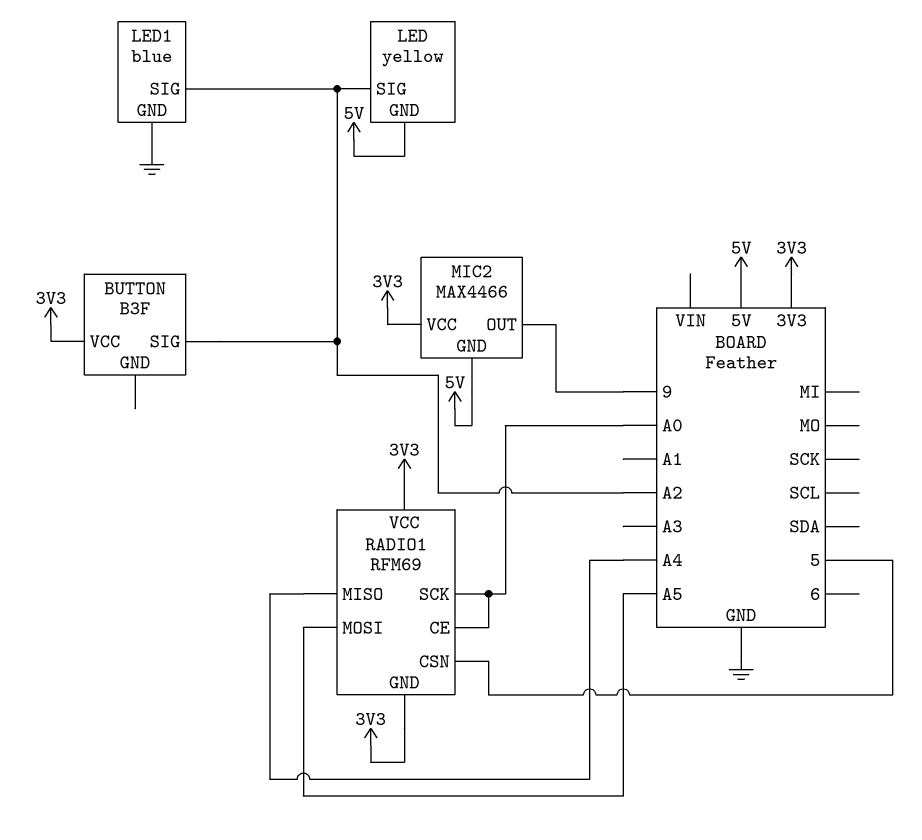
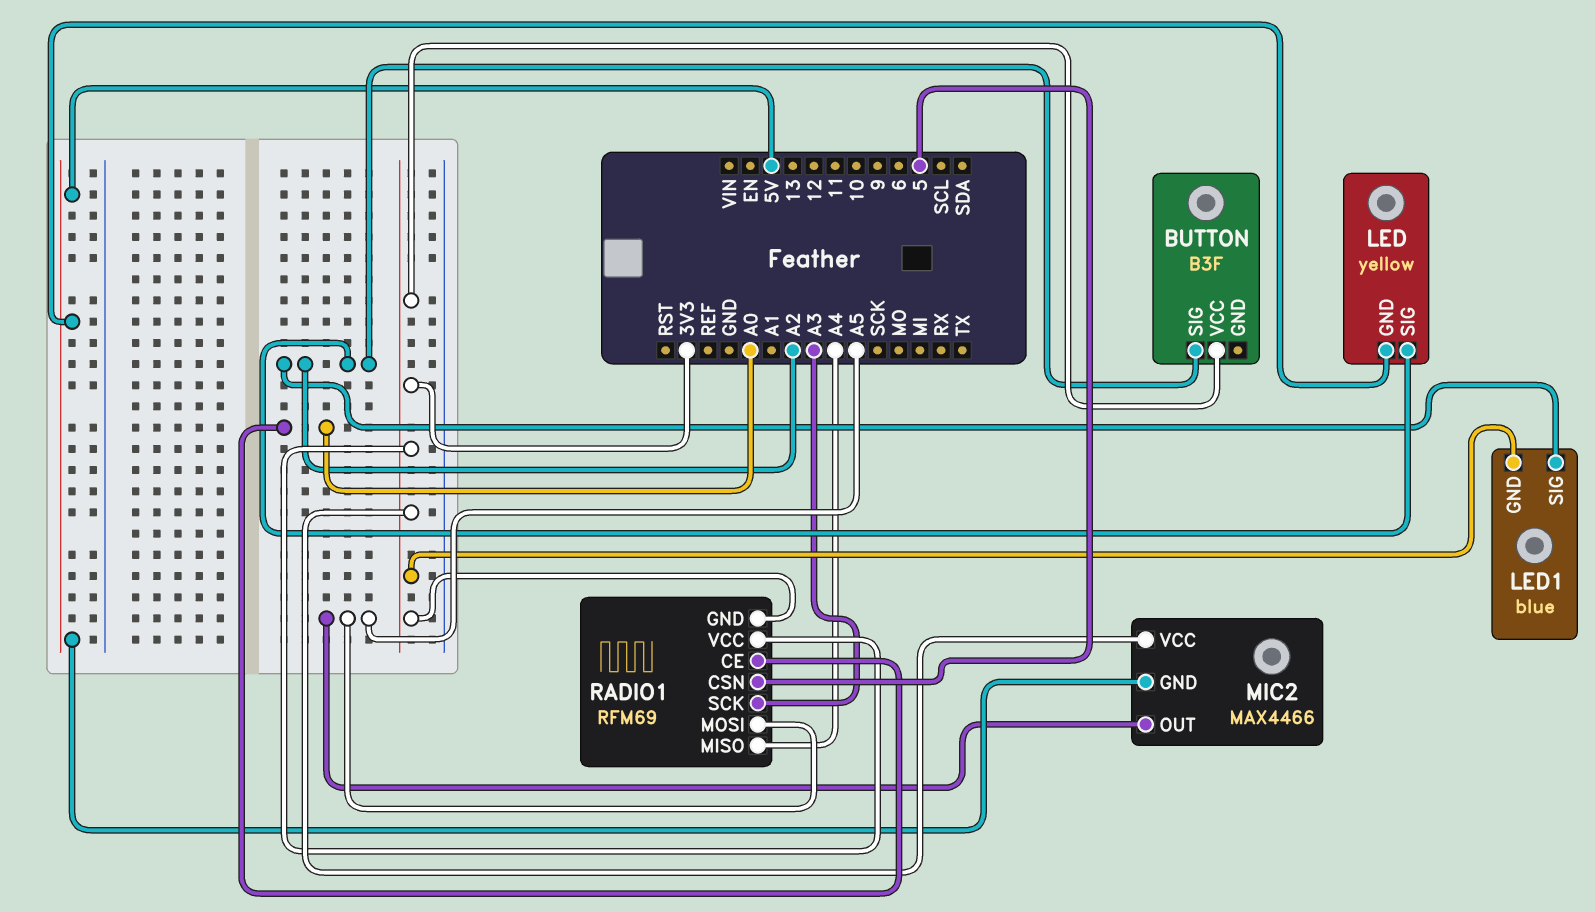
LED1 pin GND: GND -> 3V3
MIC2 pin OUT: 9 -> A5
RADIO1 pin SCK: A0 -> A3

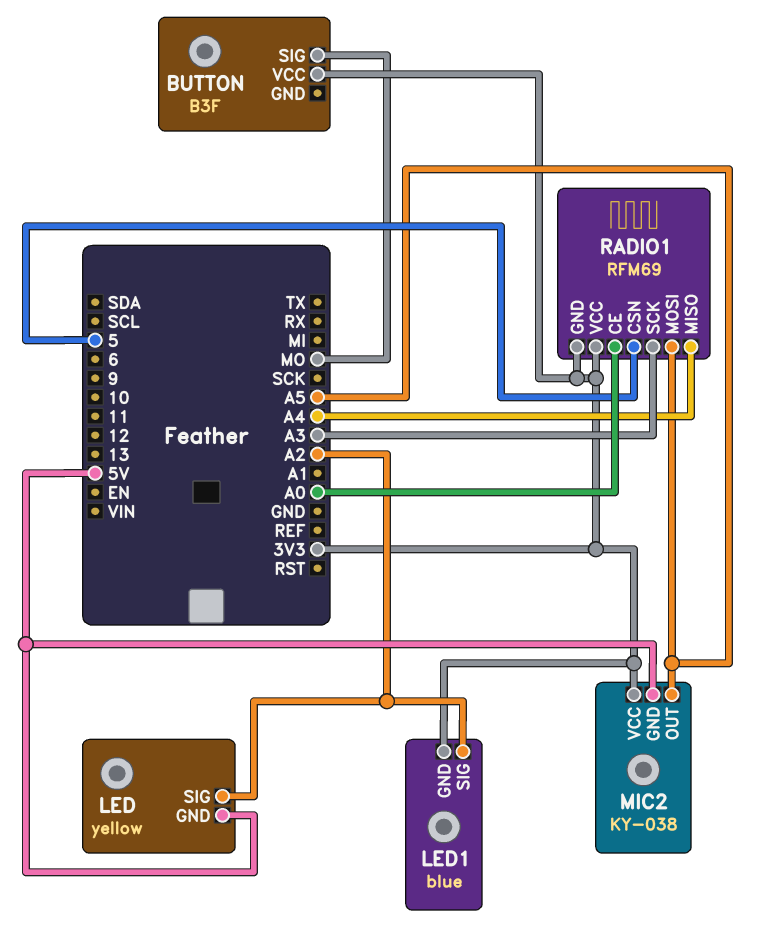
BUTTON pin SIG: A2 -> MO
MIC2: MAX4466 -> KY-038

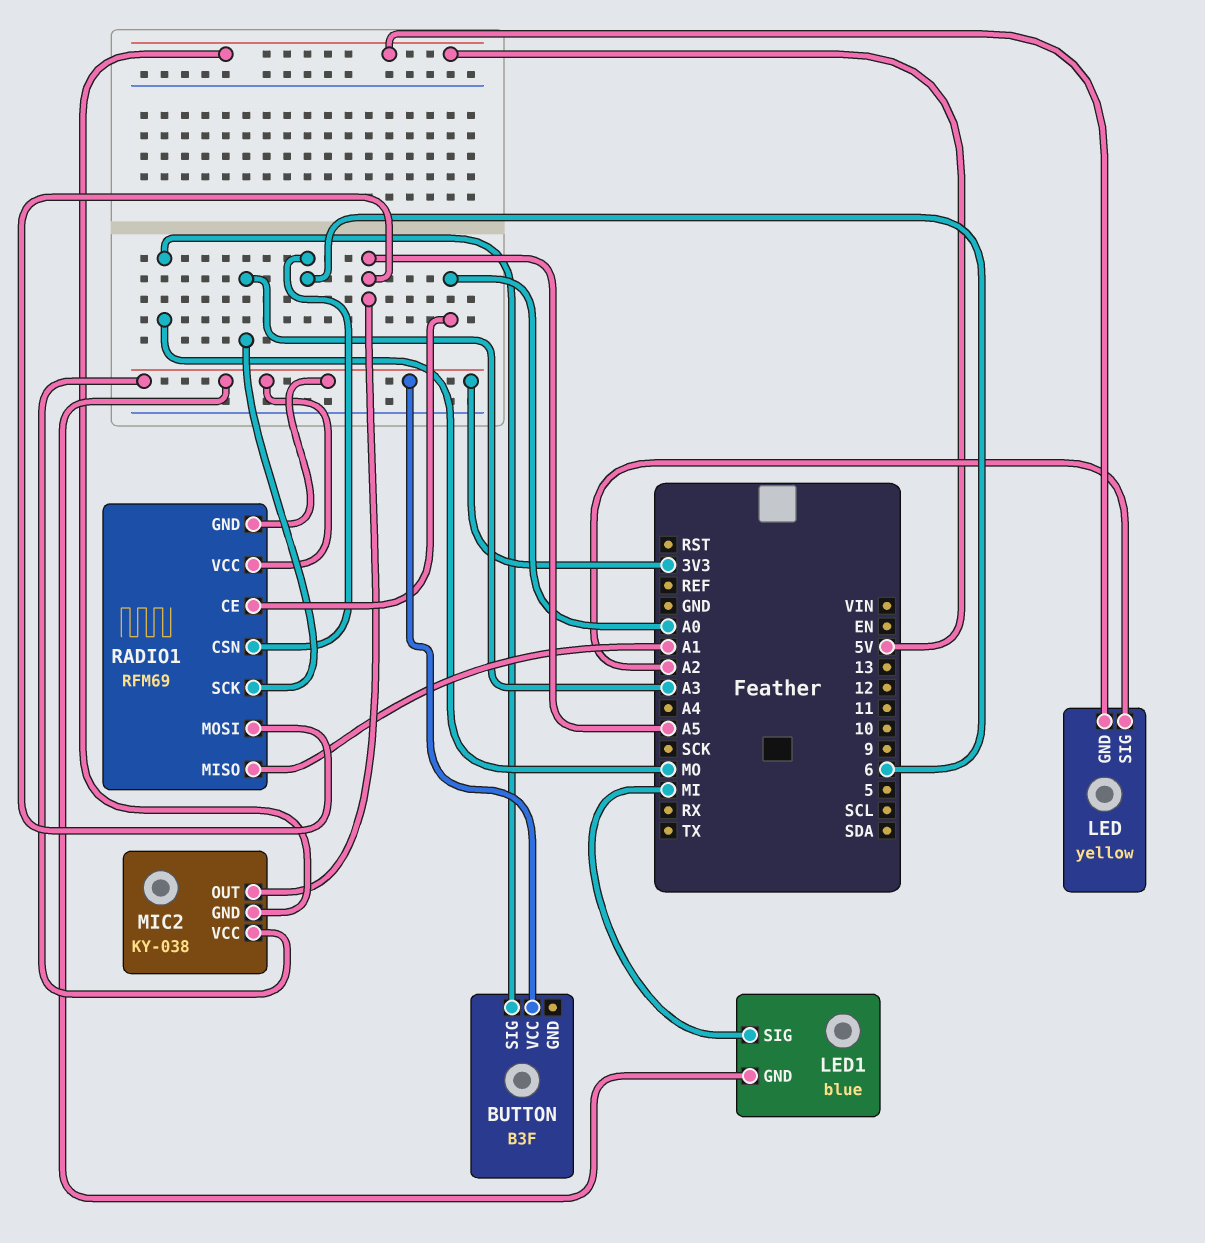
LED1 pin SIG: A2 -> MI
RADIO1 pin CSN: 5 -> 6
RADIO1 pin MISO: A4 -> A1

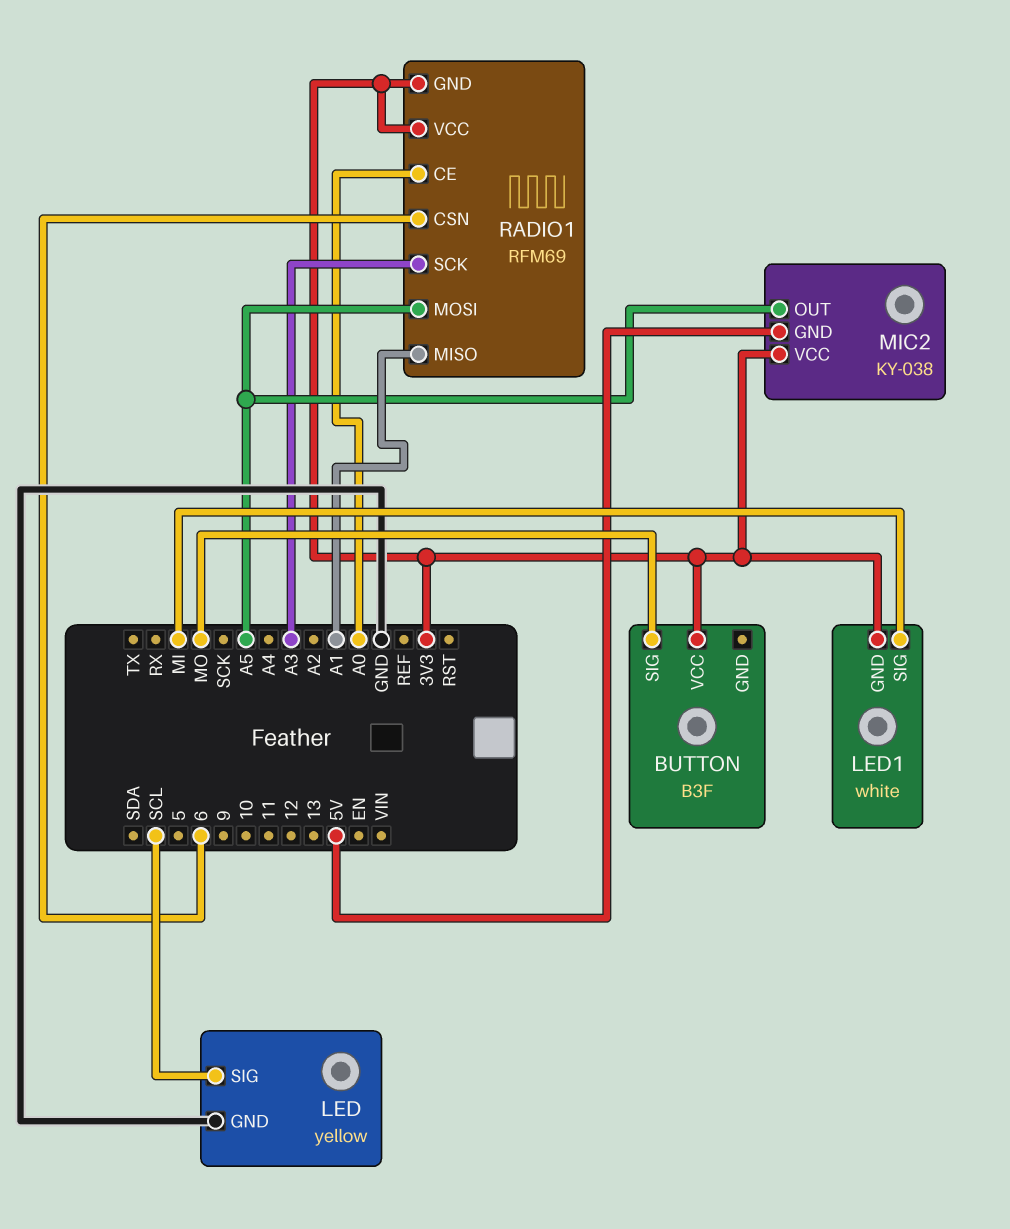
LED pin GND: 5V -> GND
LED pin SIG: A2 -> SCL
LED1: blue -> white

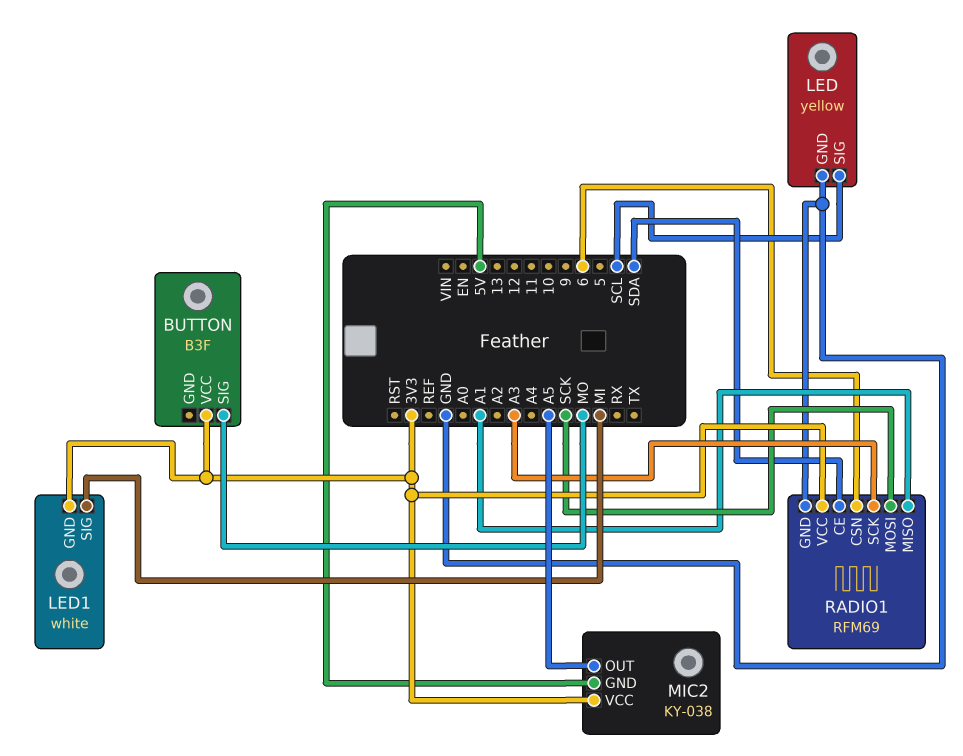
RADIO1 pin CE: A0 -> SDA
RADIO1 pin GND: 3V3 -> GND
RADIO1 pin MOSI: A5 -> SCK

